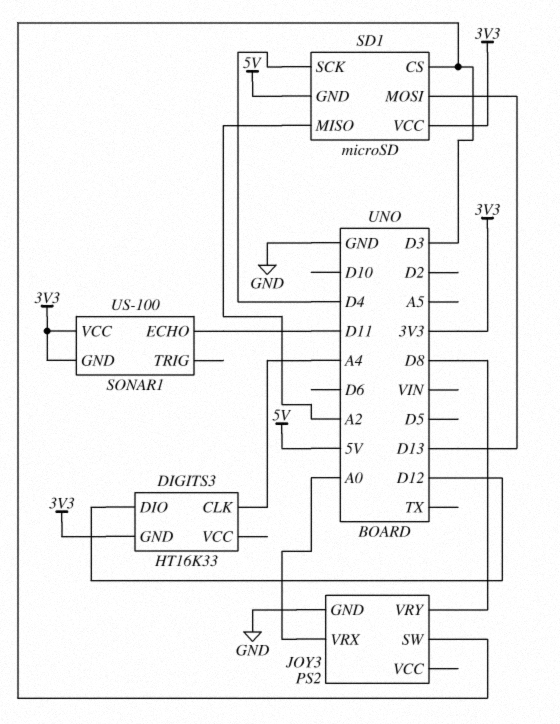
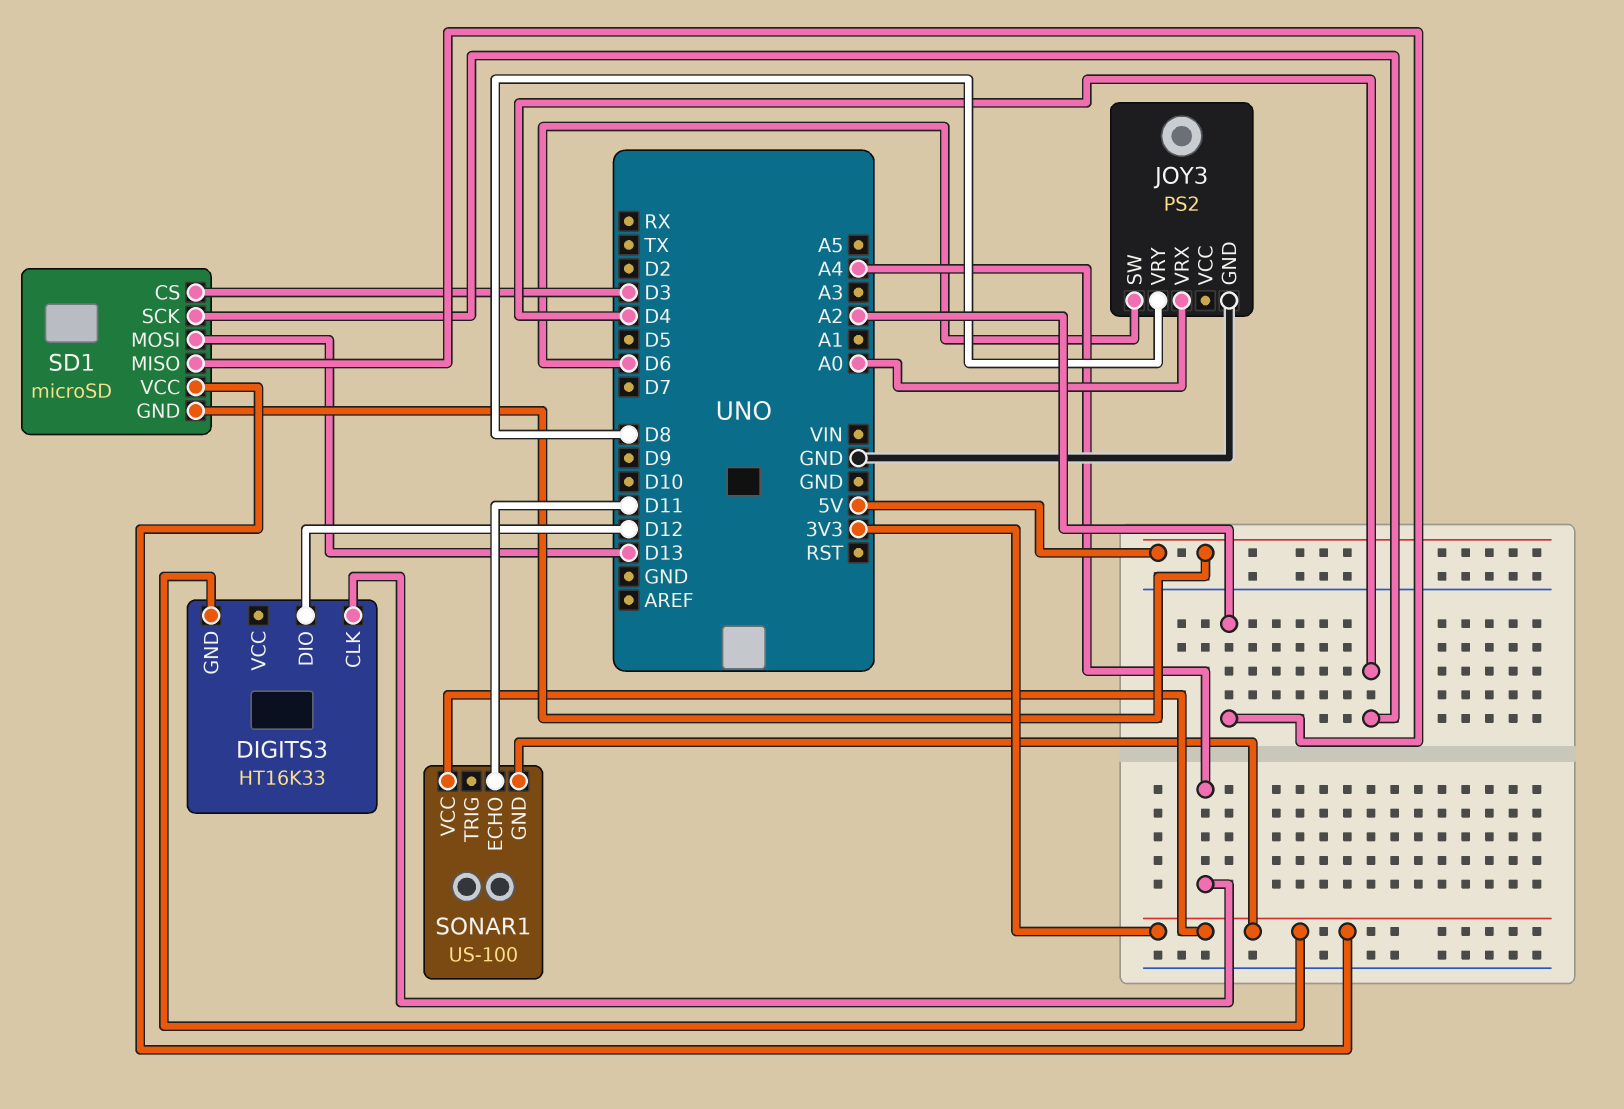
JOY3 pin SW: D3 -> D6

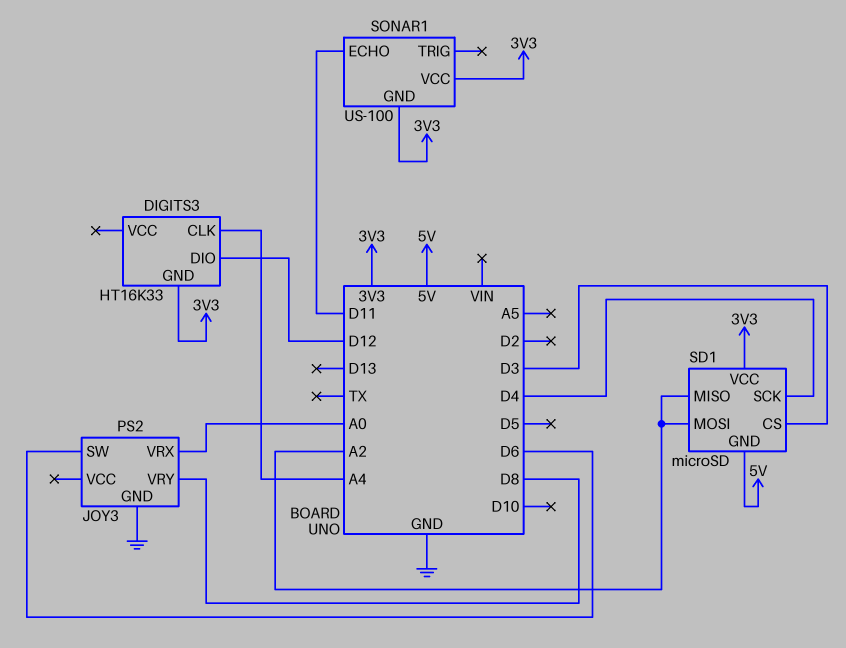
SD1 pin MOSI: D13 -> A2

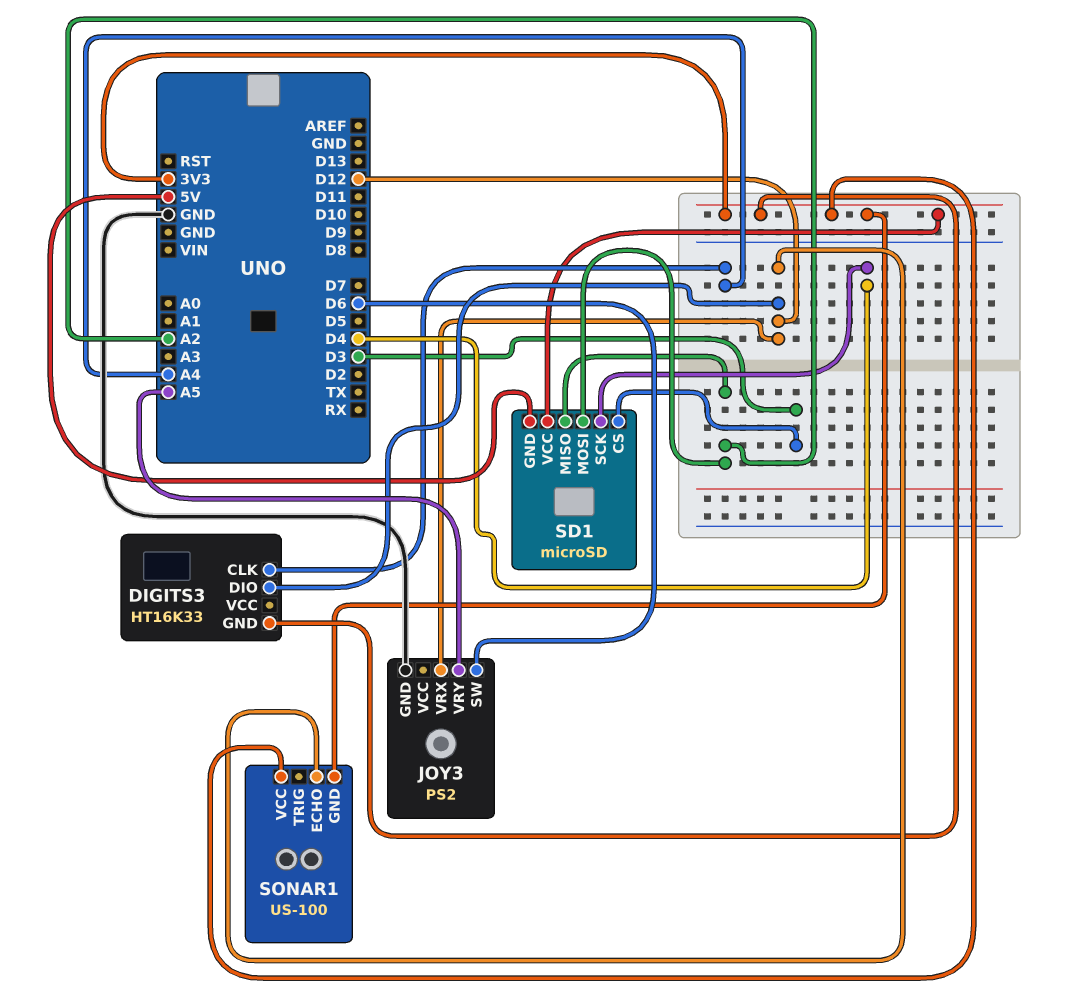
JOY3 pin VRX: A0 -> D12
JOY3 pin VRY: D8 -> A5
SONAR1 pin ECHO: D11 -> D12

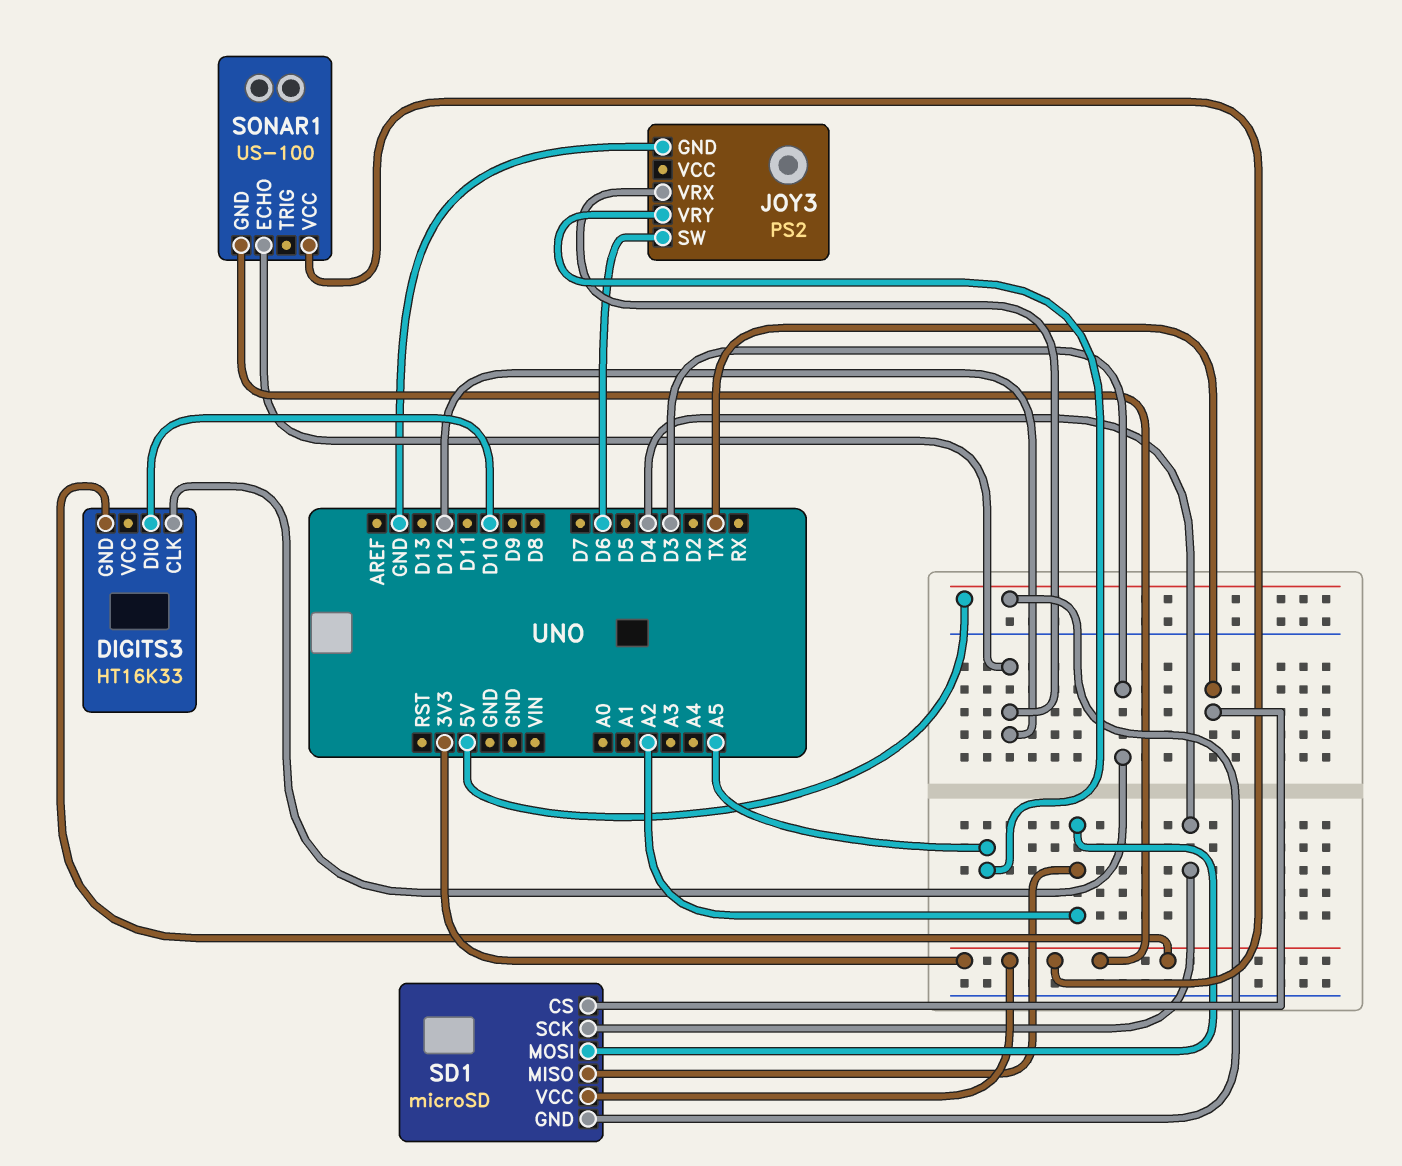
DIGITS3 pin CLK: A4 -> D3
DIGITS3 pin DIO: D12 -> D10
SD1 pin CS: D3 -> TX

